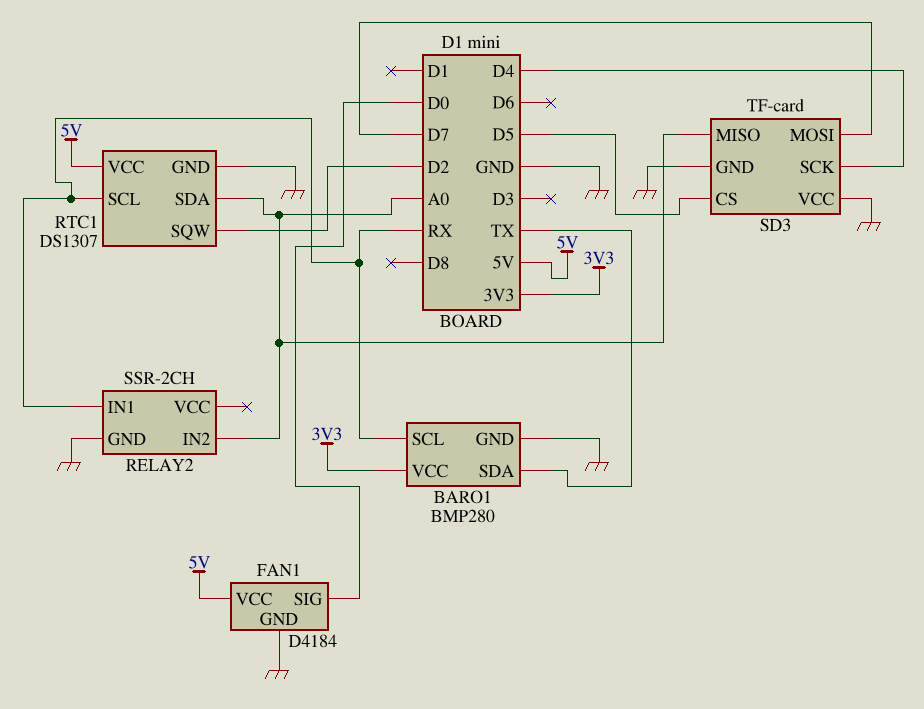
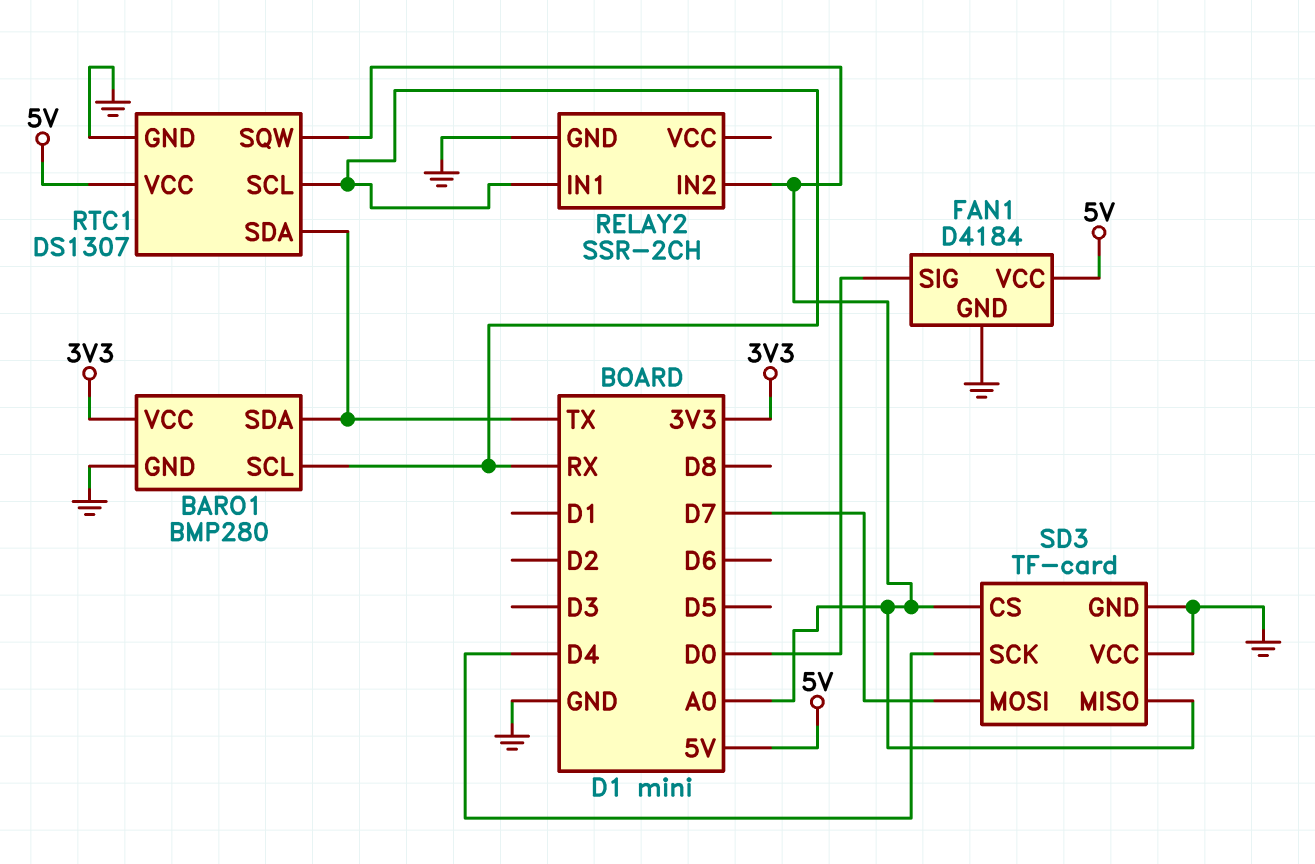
RTC1 pin SDA: A0 -> TX
RTC1 pin SQW: D2 -> A0
SD3 pin CS: D5 -> A0

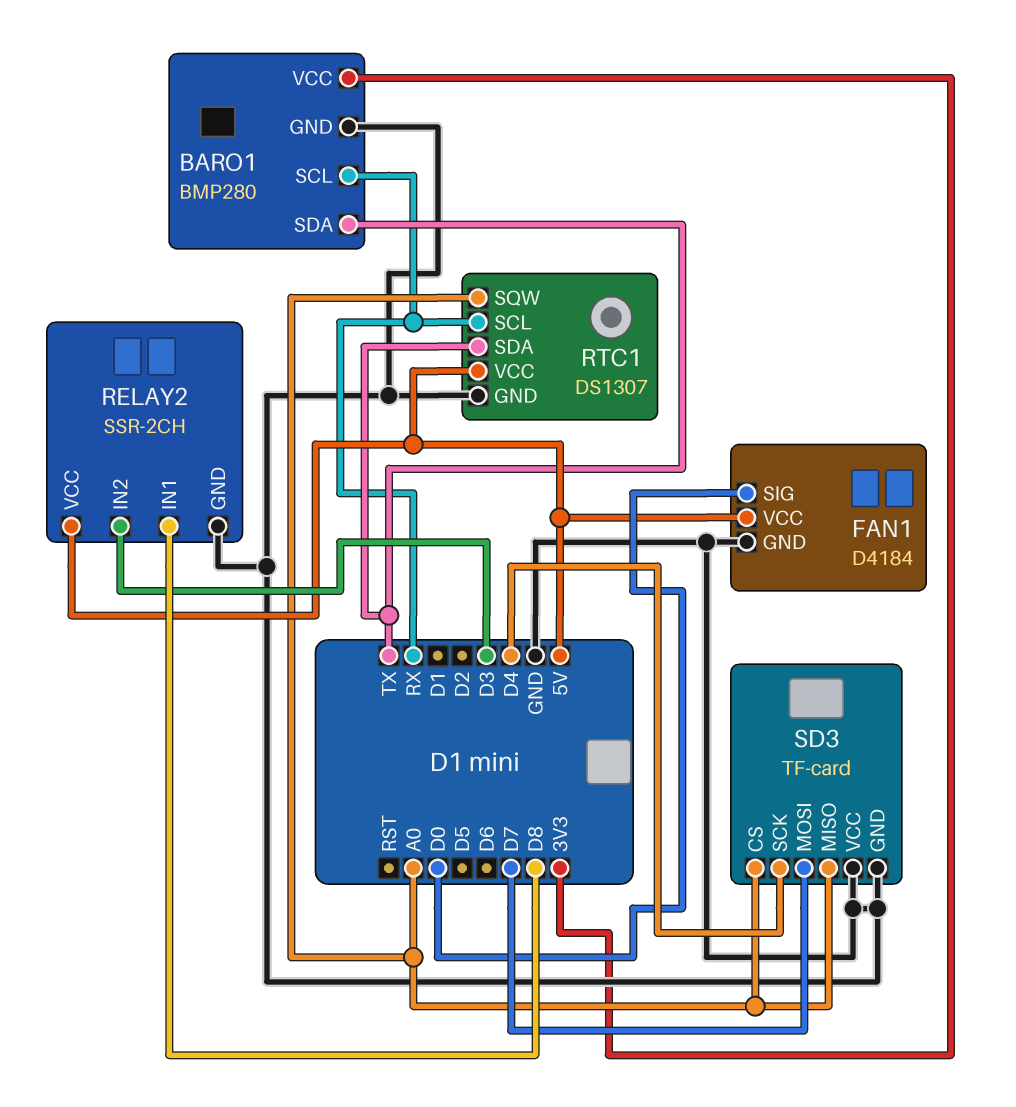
RELAY2 pin IN1: RX -> D8
RELAY2 pin IN2: A0 -> D3
RELAY2 pin VCC: none -> 5V

